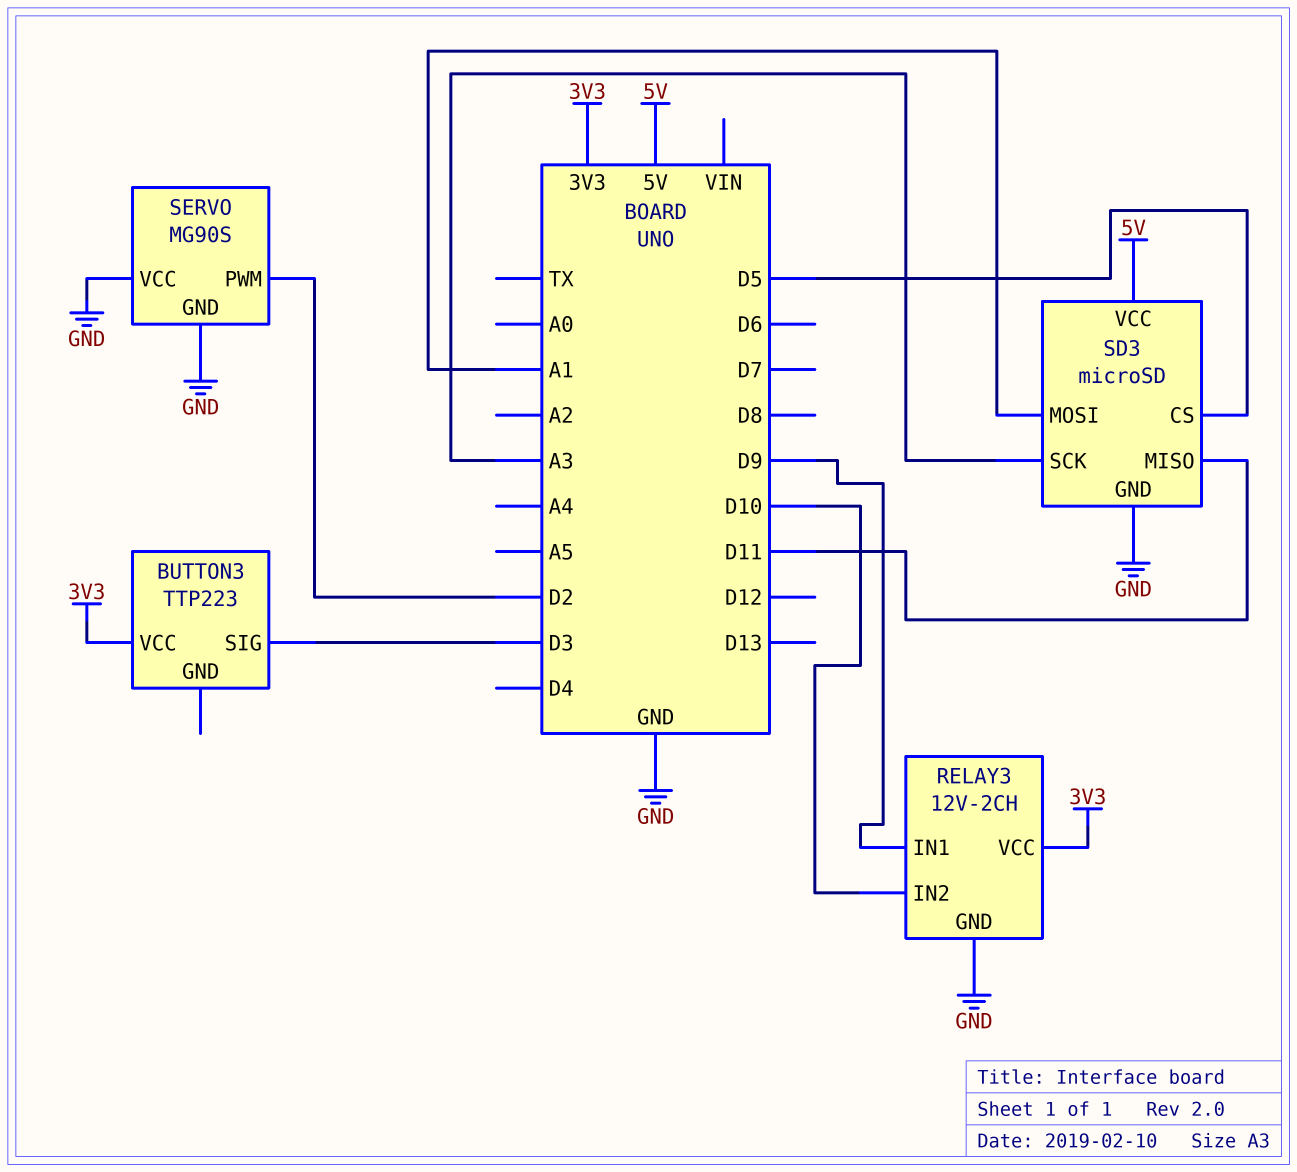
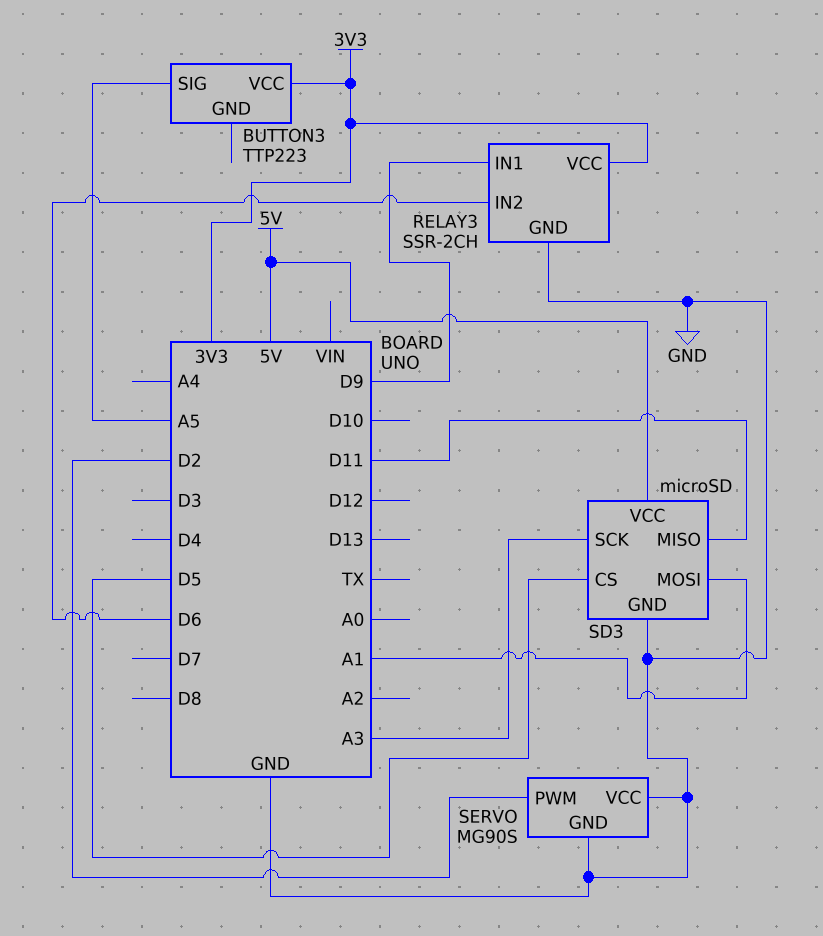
BUTTON3 pin SIG: D3 -> A5
RELAY3: 12V-2CH -> SSR-2CH
RELAY3 pin IN2: D10 -> D6

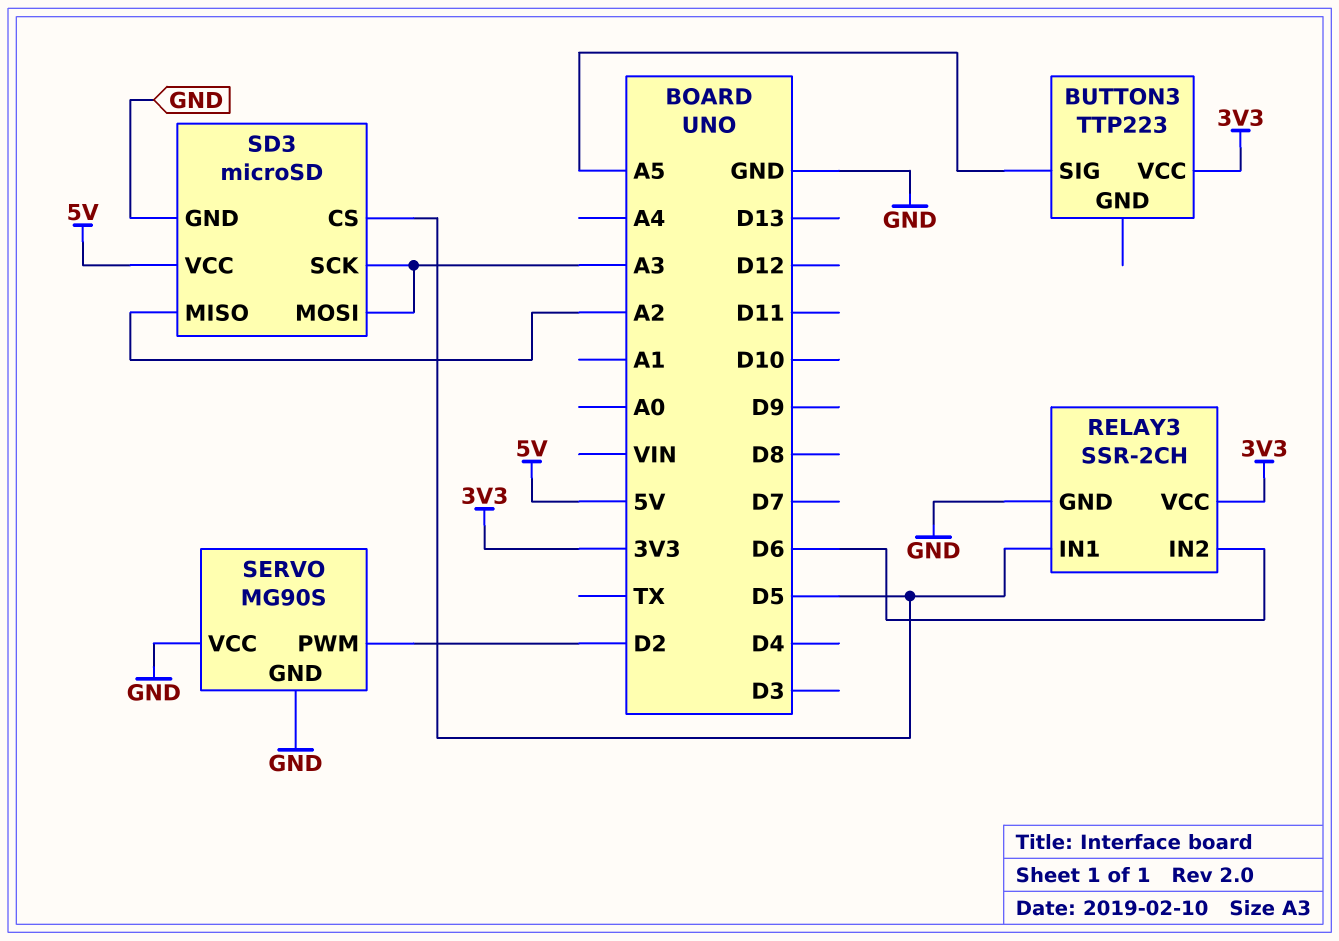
RELAY3 pin IN1: D9 -> D5
SD3 pin MISO: D11 -> A2
SD3 pin MOSI: A1 -> A3

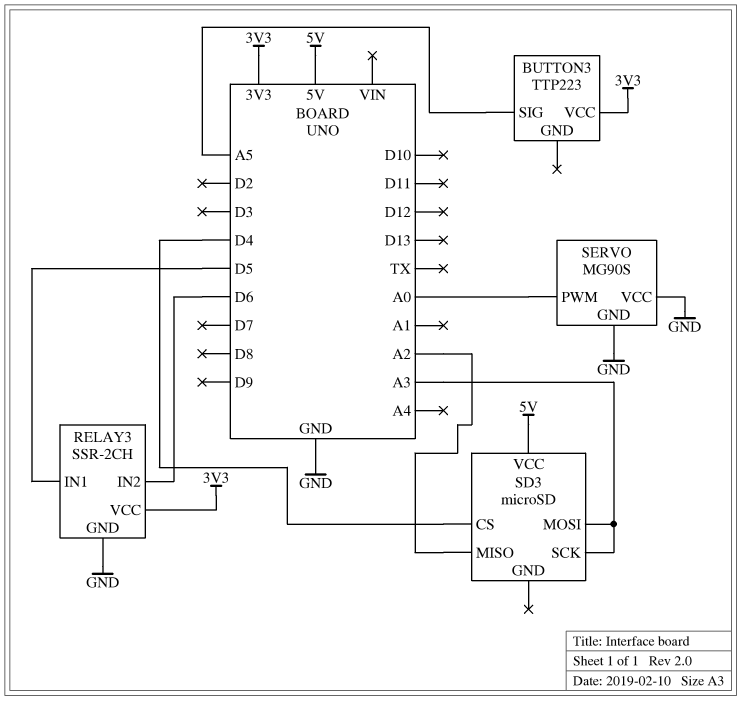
SD3 pin CS: D5 -> D4
SD3 pin GND: GND -> none
SERVO pin PWM: D2 -> A0

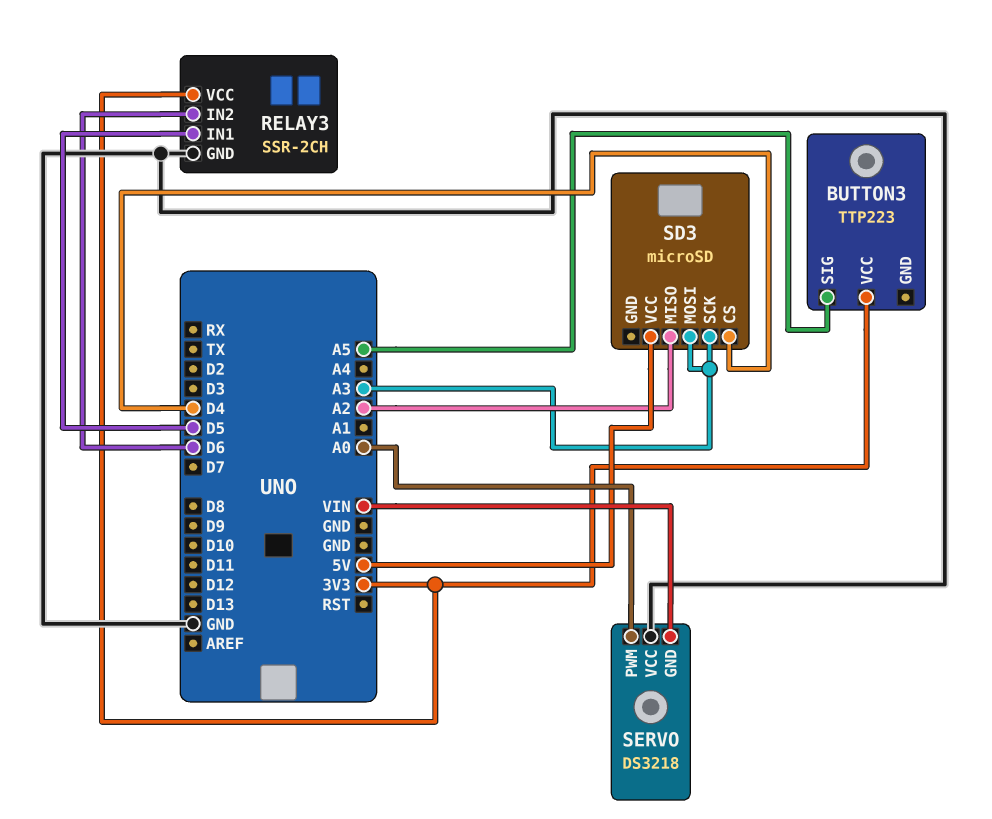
SERVO: MG90S -> DS3218
SERVO pin GND: GND -> VIN

